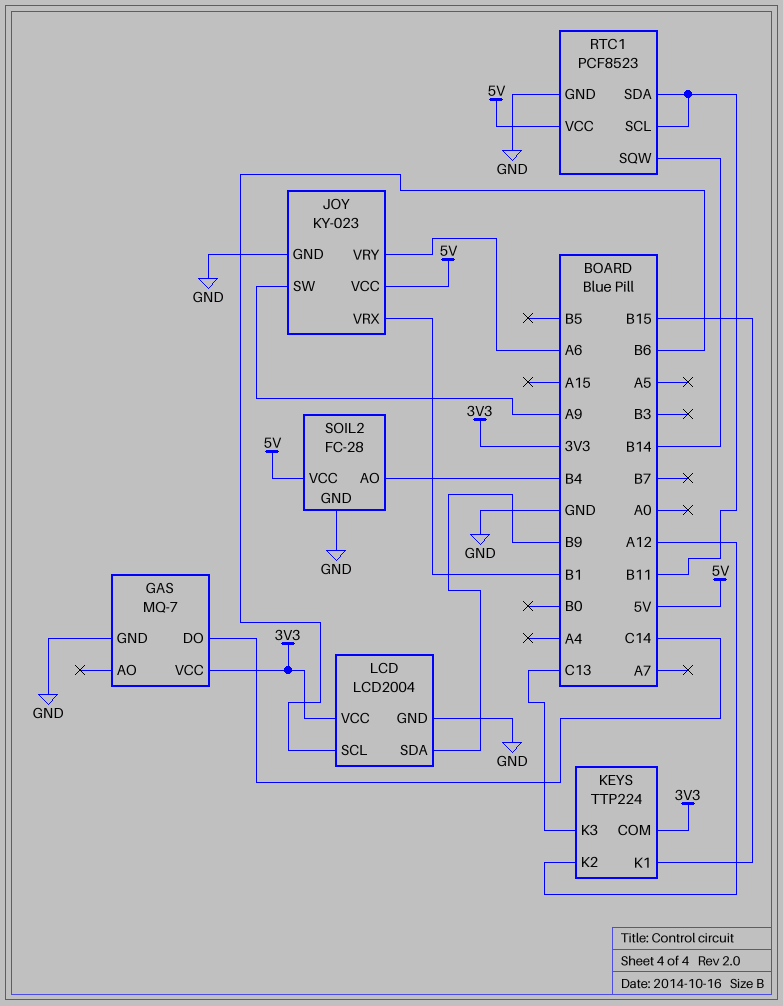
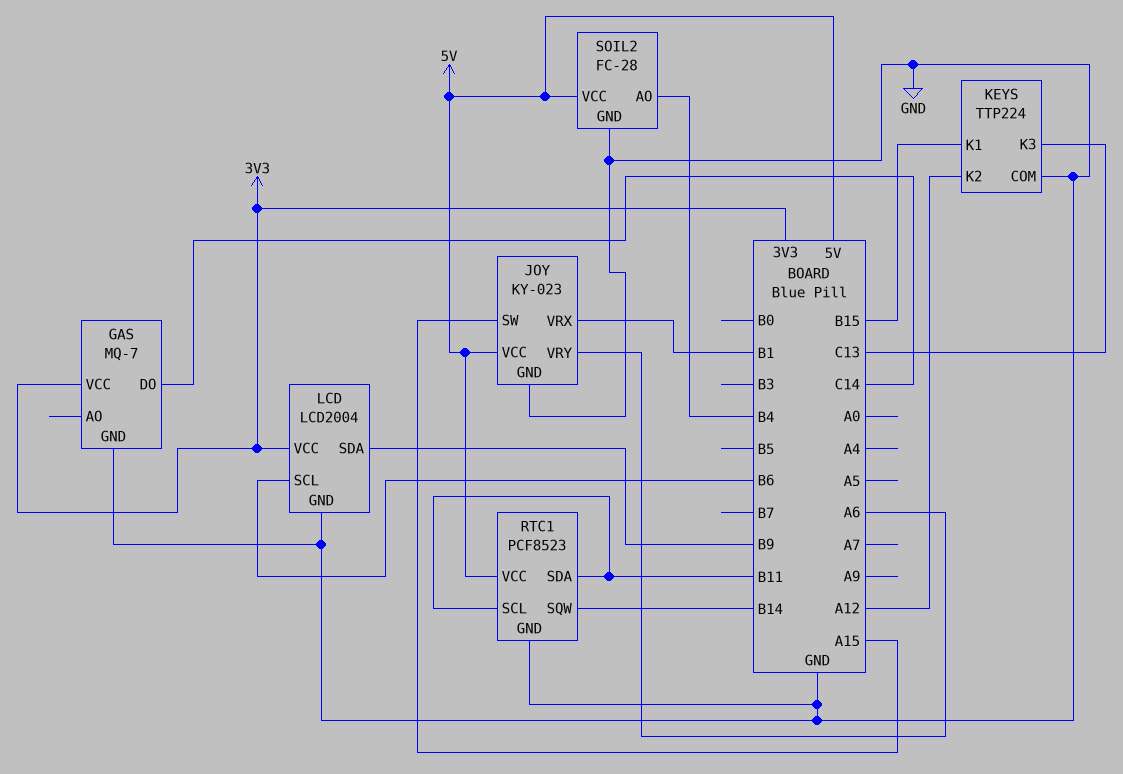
JOY pin SW: A9 -> A15
KEYS pin COM: 3V3 -> GND

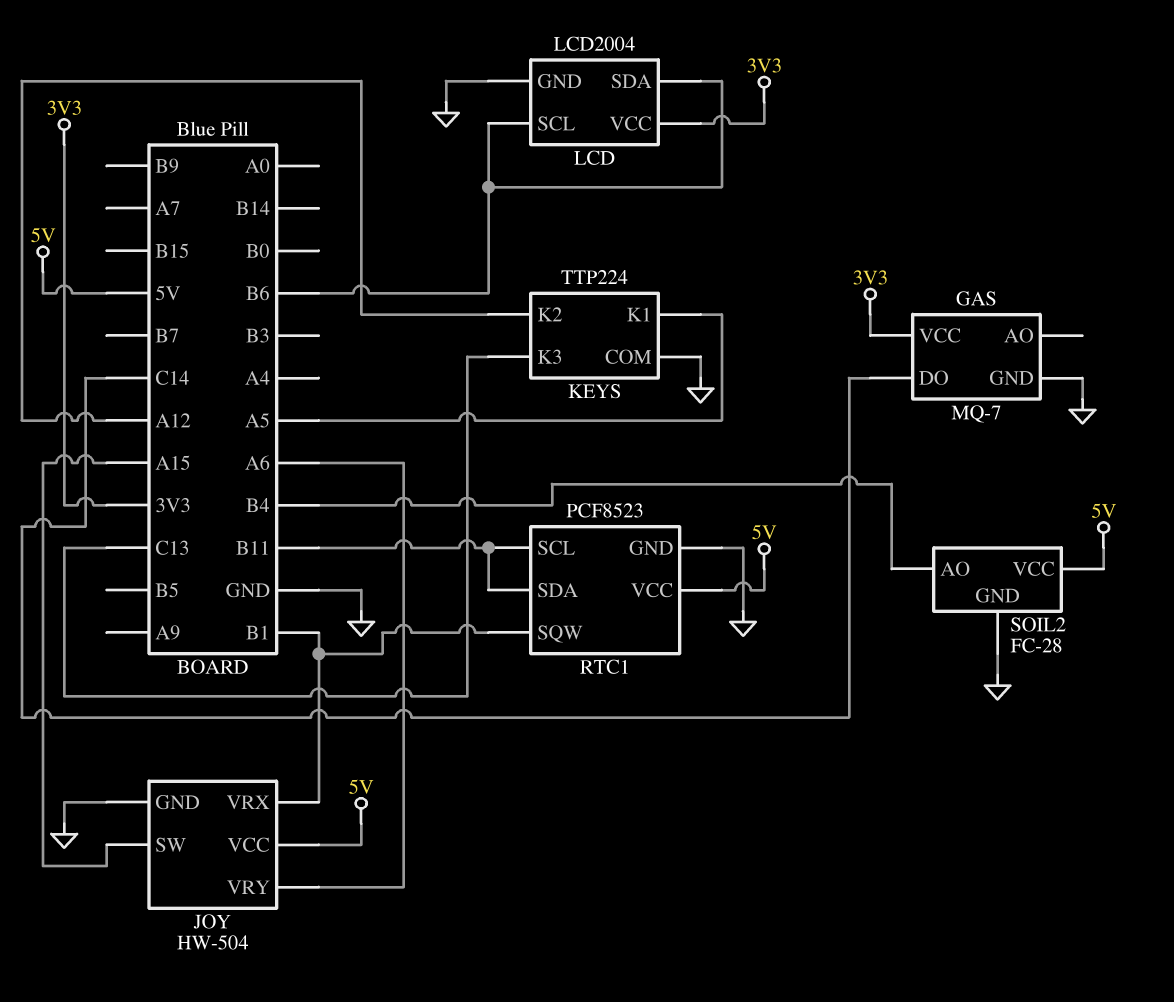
JOY: KY-023 -> HW-504
KEYS pin K1: B15 -> A5
LCD pin SDA: B9 -> B6
RTC1 pin SQW: B14 -> B1

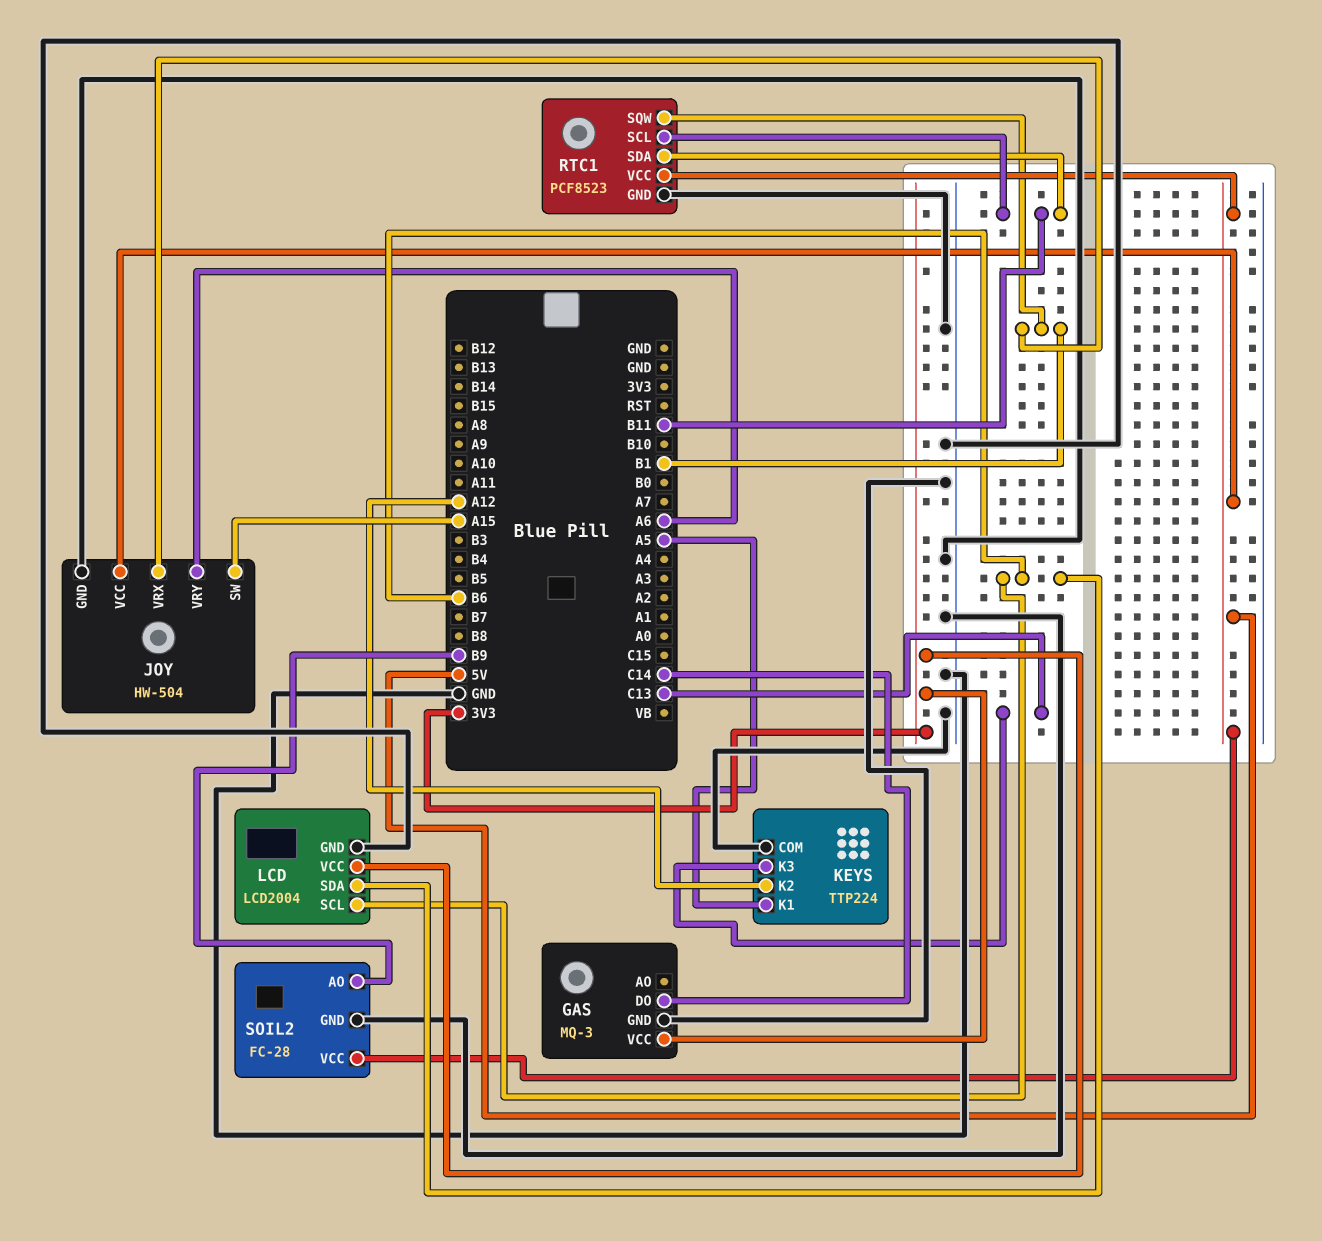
GAS: MQ-7 -> MQ-3
SOIL2 pin AO: B4 -> B9

